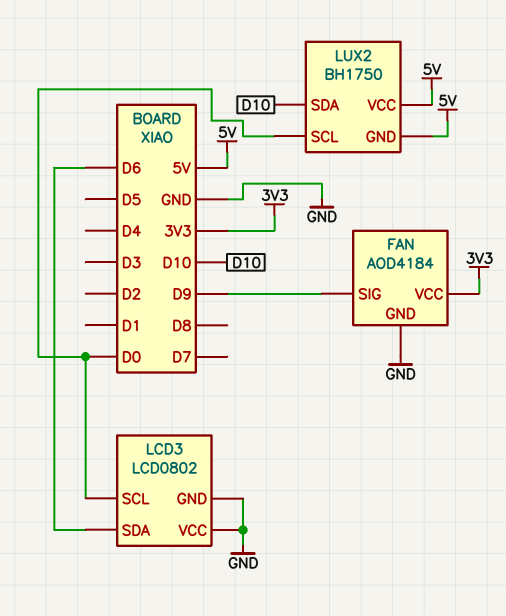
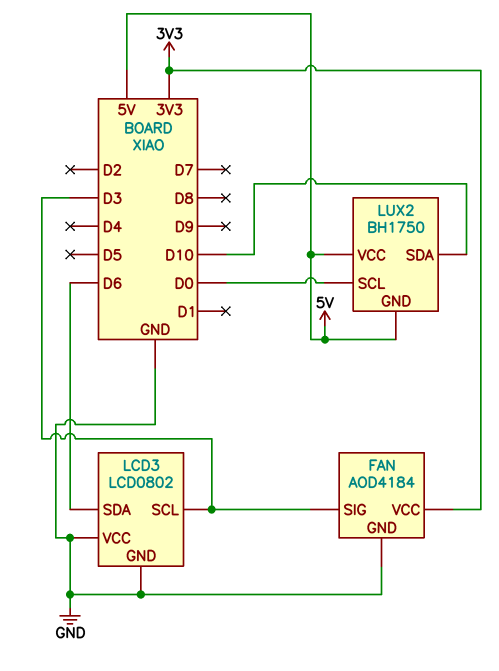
FAN pin SIG: D9 -> D3
LCD3 pin SCL: D0 -> D3

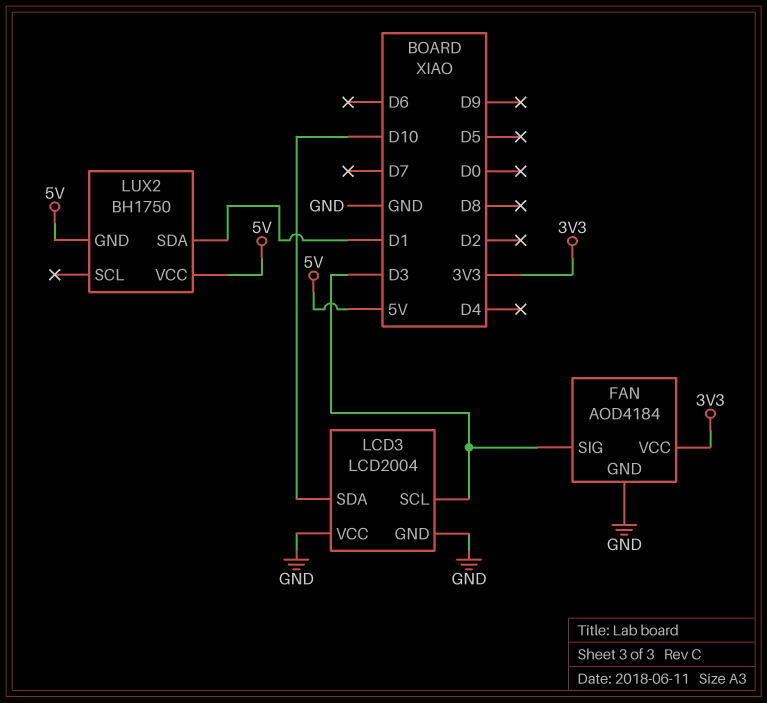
LCD3: LCD0802 -> LCD2004
LCD3 pin SDA: D6 -> D10
LUX2 pin SCL: D0 -> none
LUX2 pin SDA: D10 -> D1

